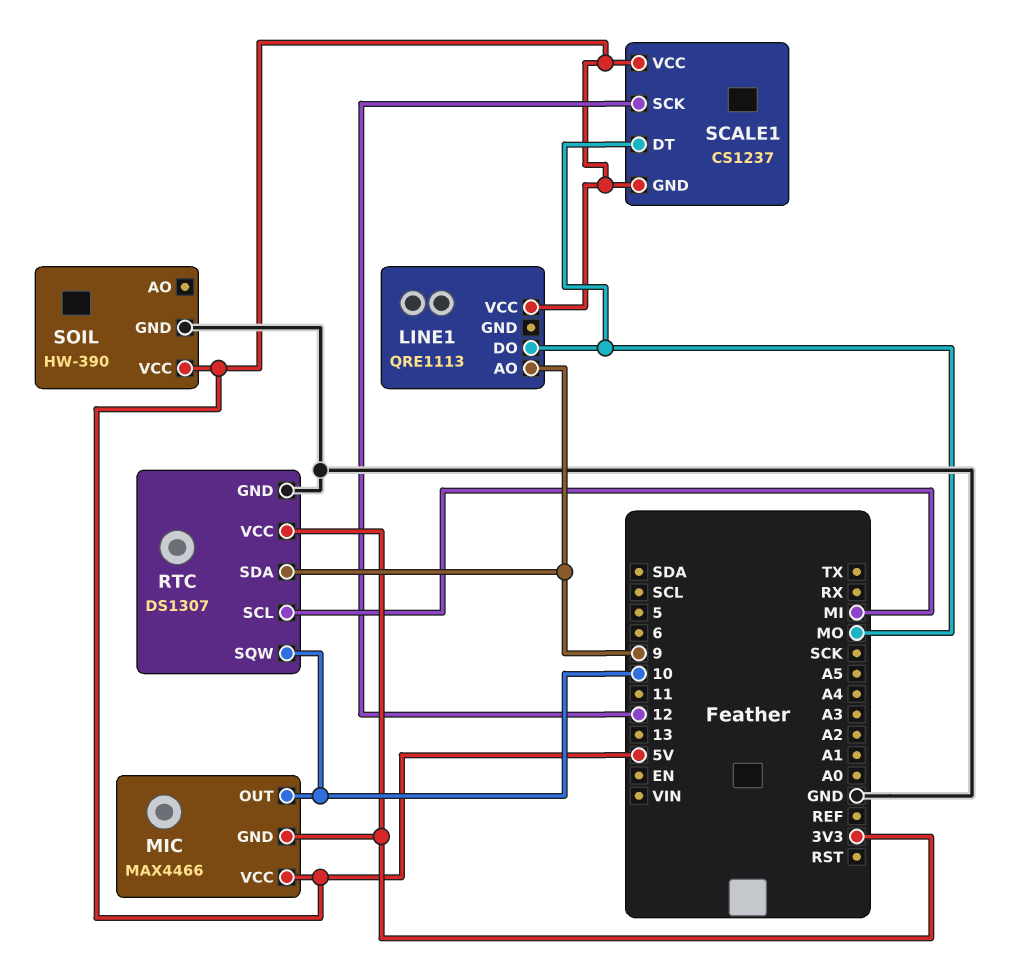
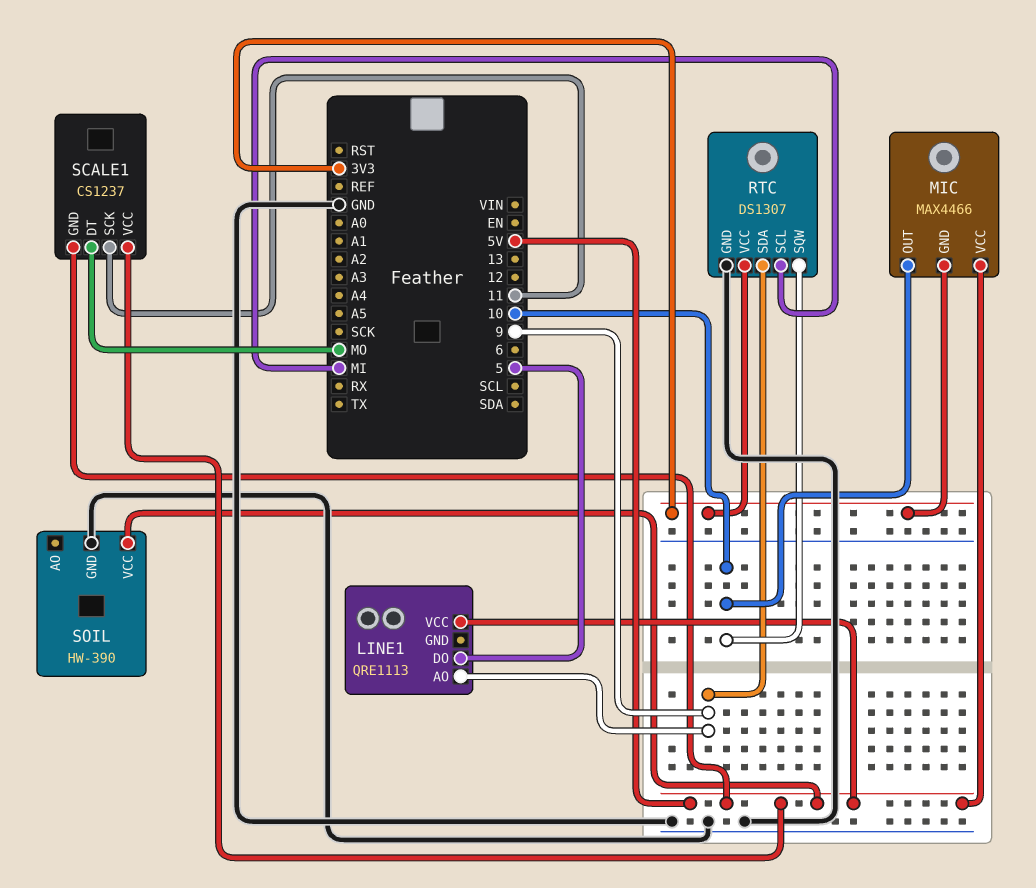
LINE1 pin DO: MO -> 5
SCALE1 pin SCK: 12 -> 11

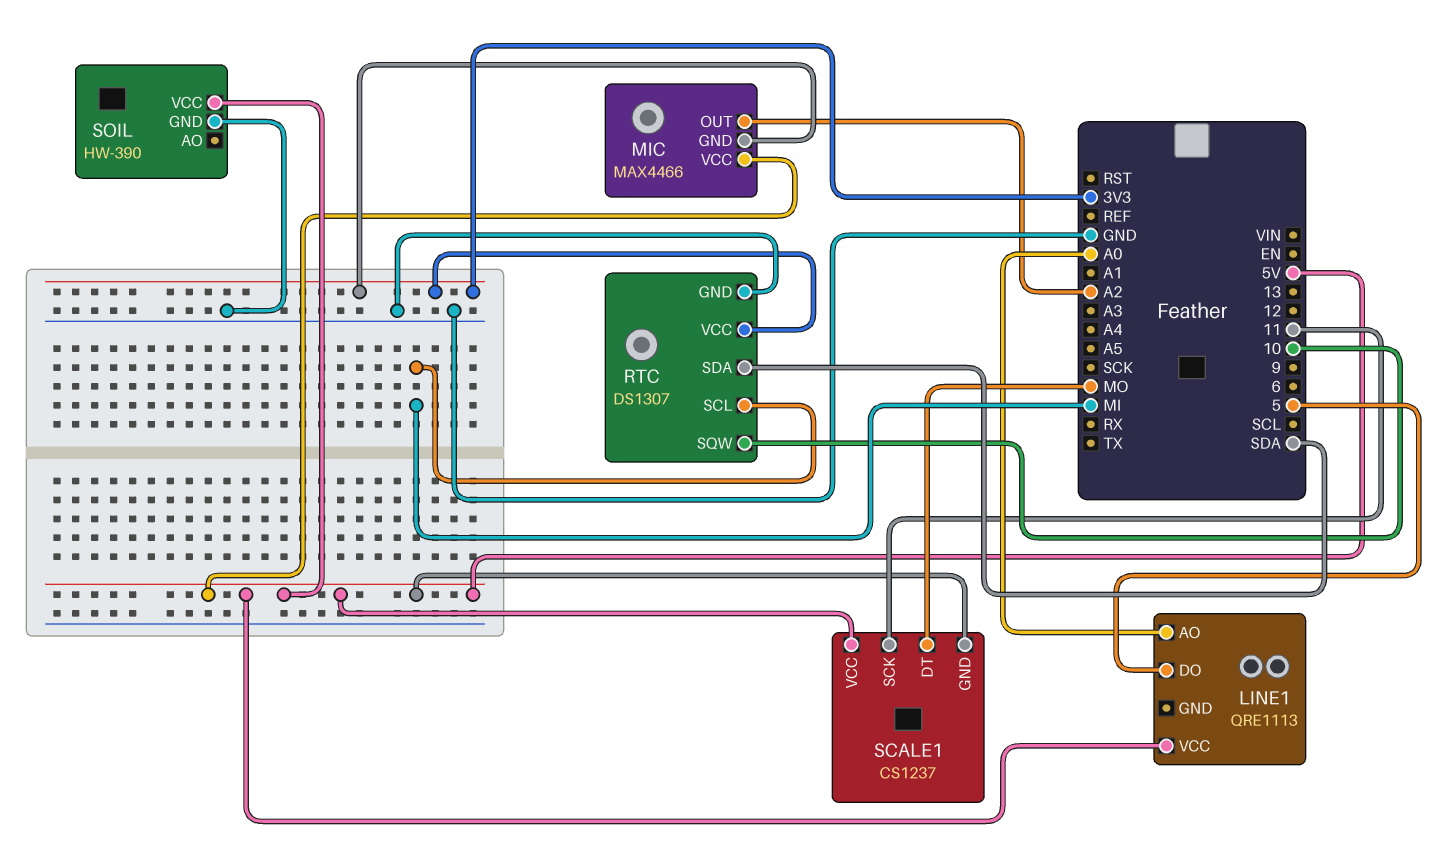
LINE1 pin AO: 9 -> A0
MIC pin OUT: 10 -> A2
RTC pin SDA: 9 -> SDA

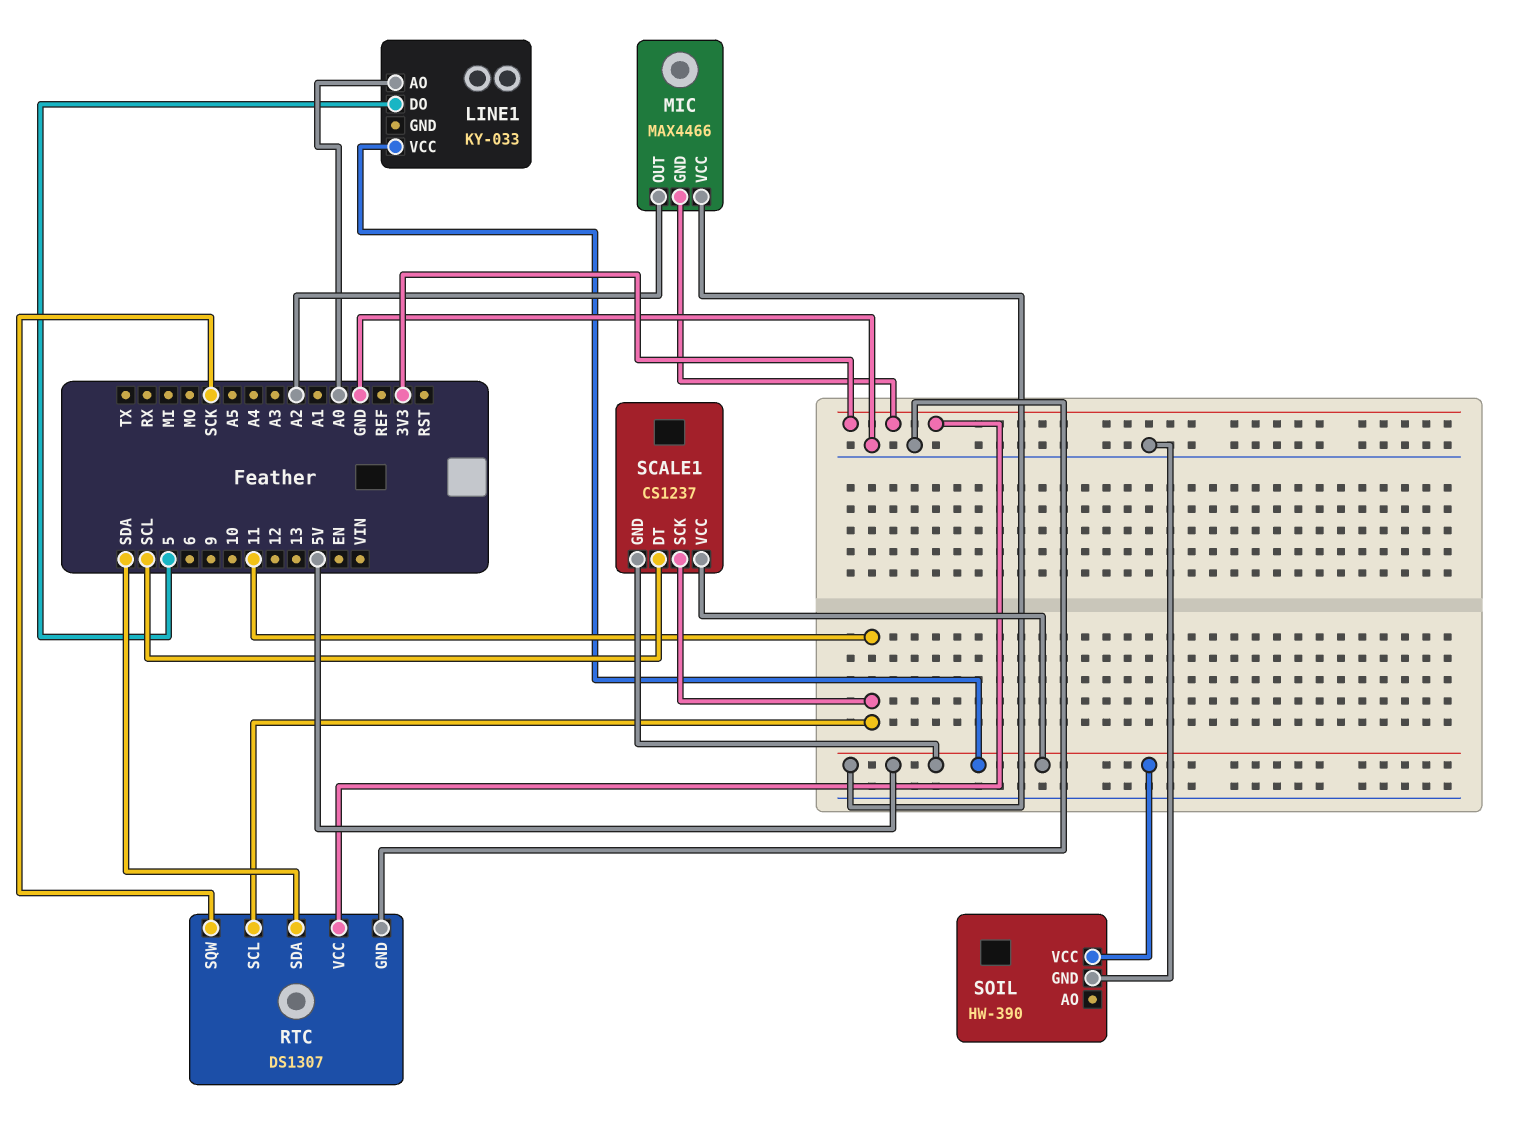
LINE1: QRE1113 -> KY-033
RTC pin SCL: MI -> 11
RTC pin SQW: 10 -> SCK
SCALE1 pin DT: MO -> SCL

